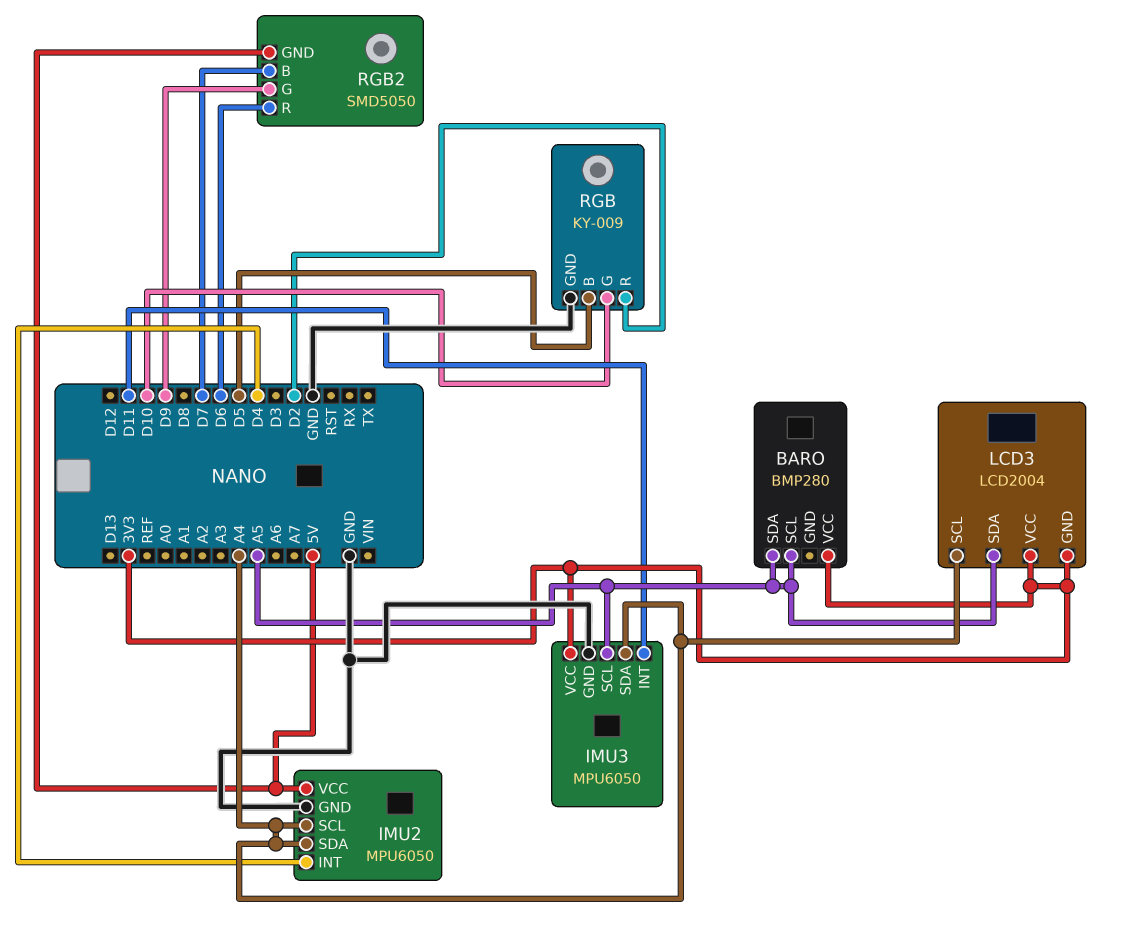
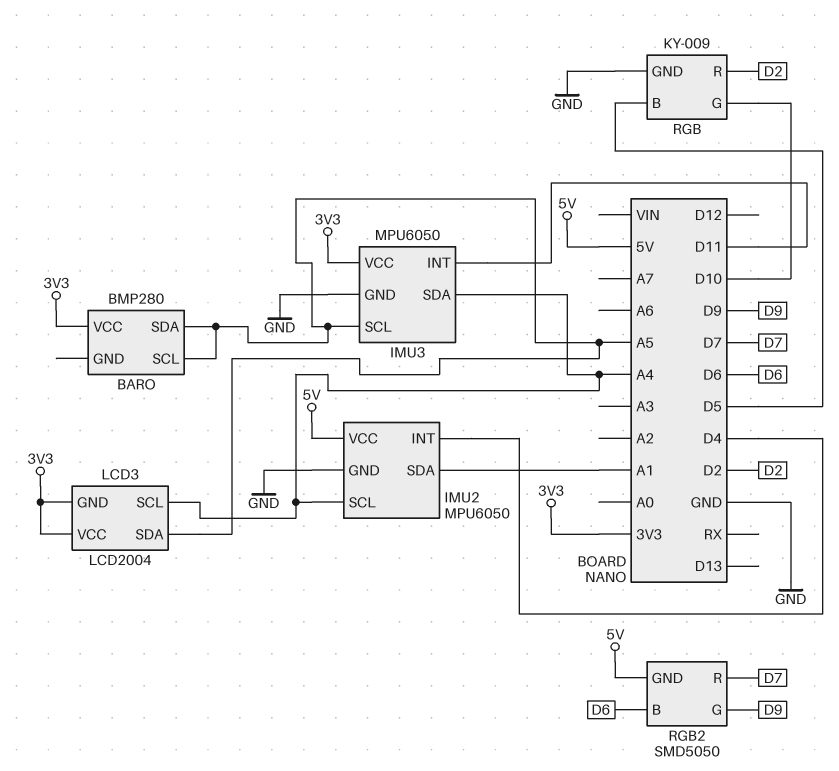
IMU2 pin SDA: A4 -> A1
RGB2 pin B: D7 -> D6
RGB2 pin R: D6 -> D7

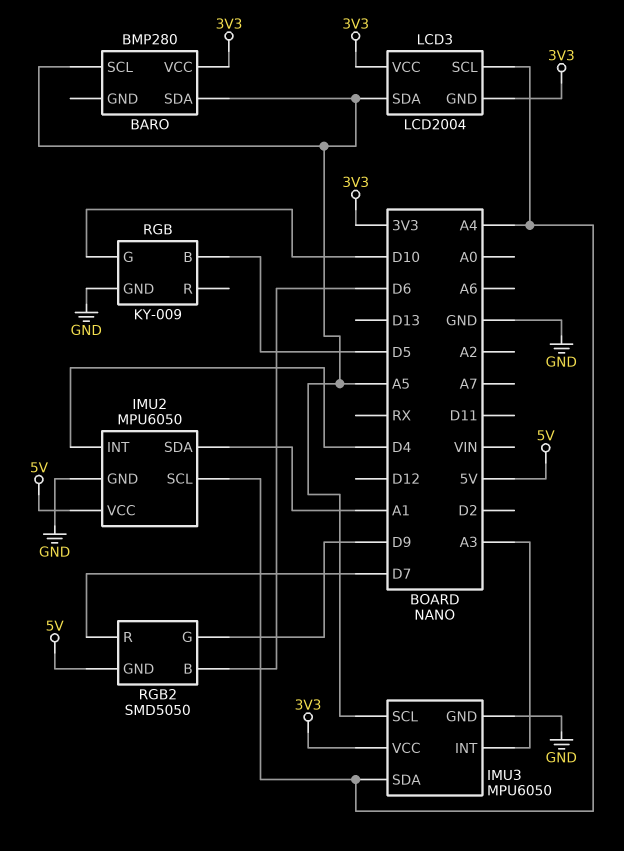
IMU3 pin INT: D11 -> A3
RGB pin R: D2 -> none

